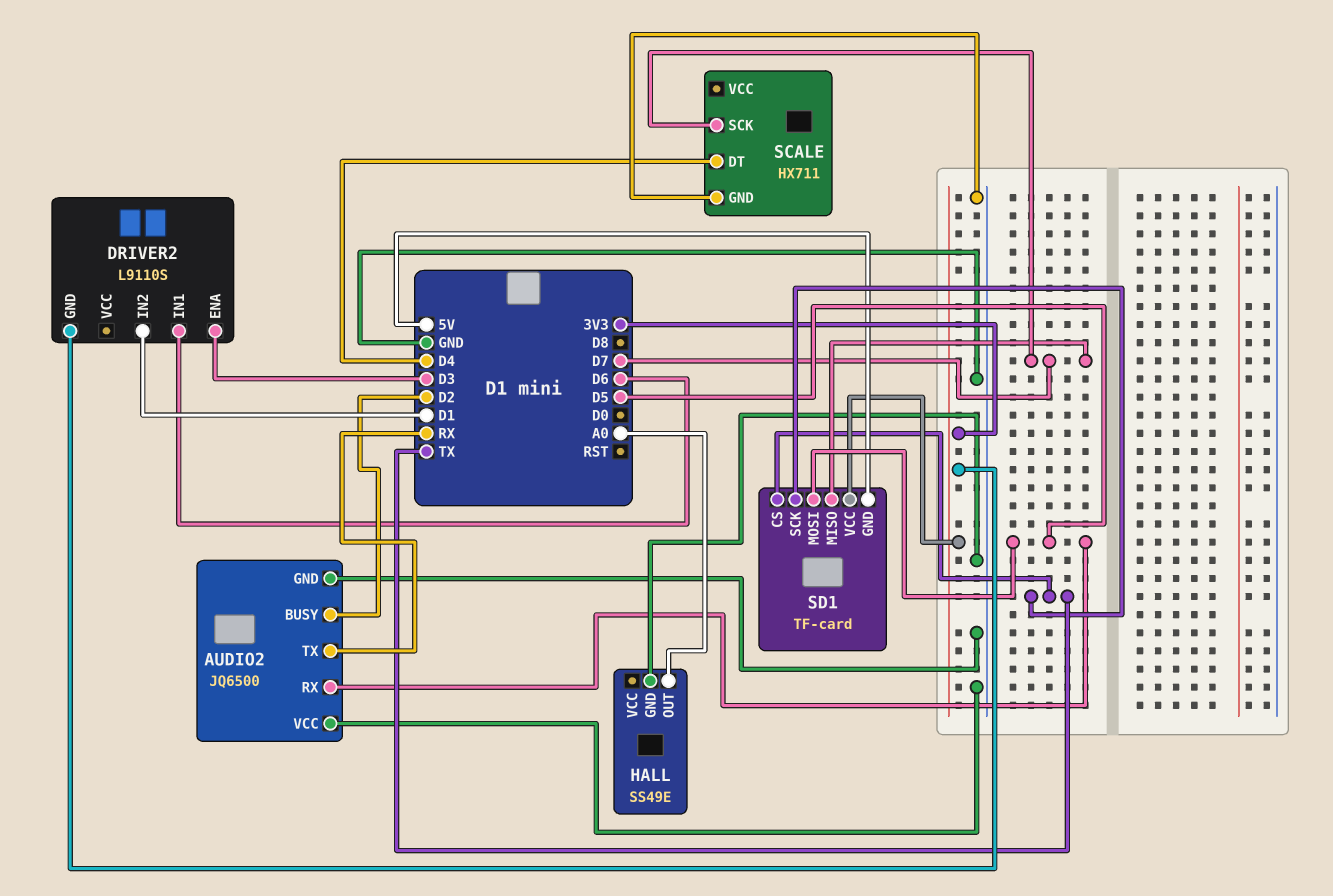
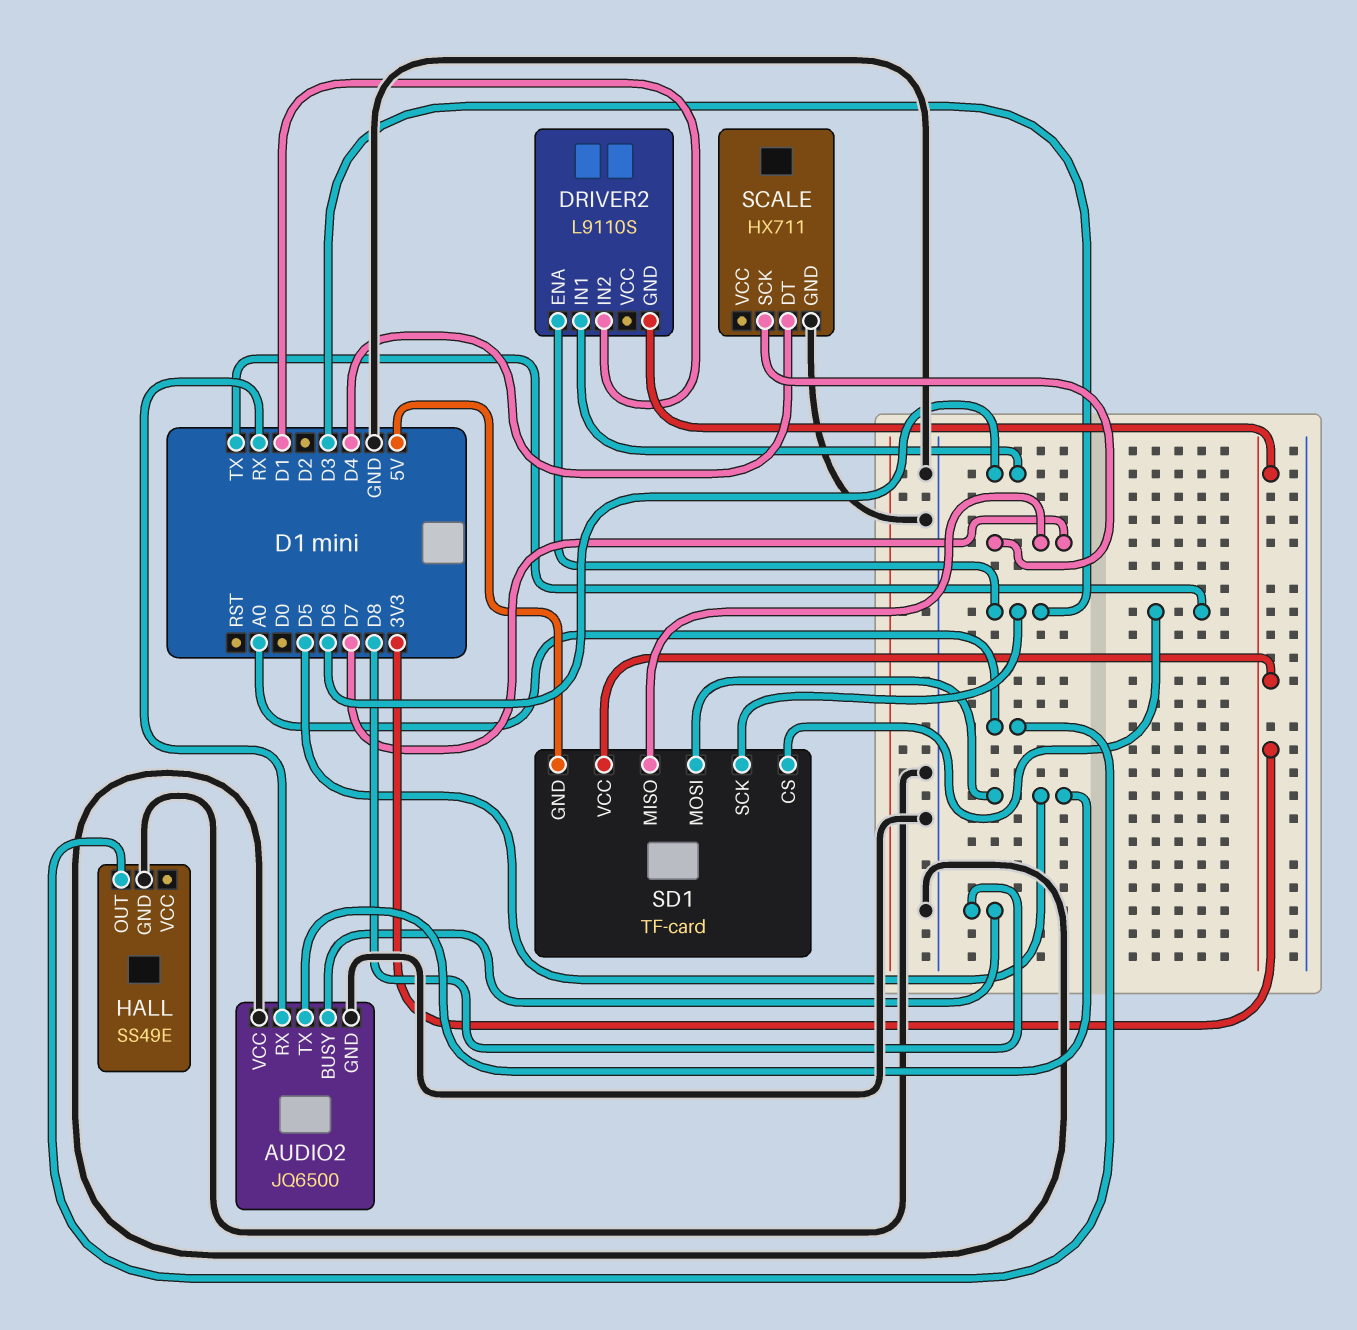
AUDIO2 pin BUSY: D2 -> D8
AUDIO2 pin RX: D5 -> RX
AUDIO2 pin TX: RX -> D5
SD1 pin SCK: TX -> D3

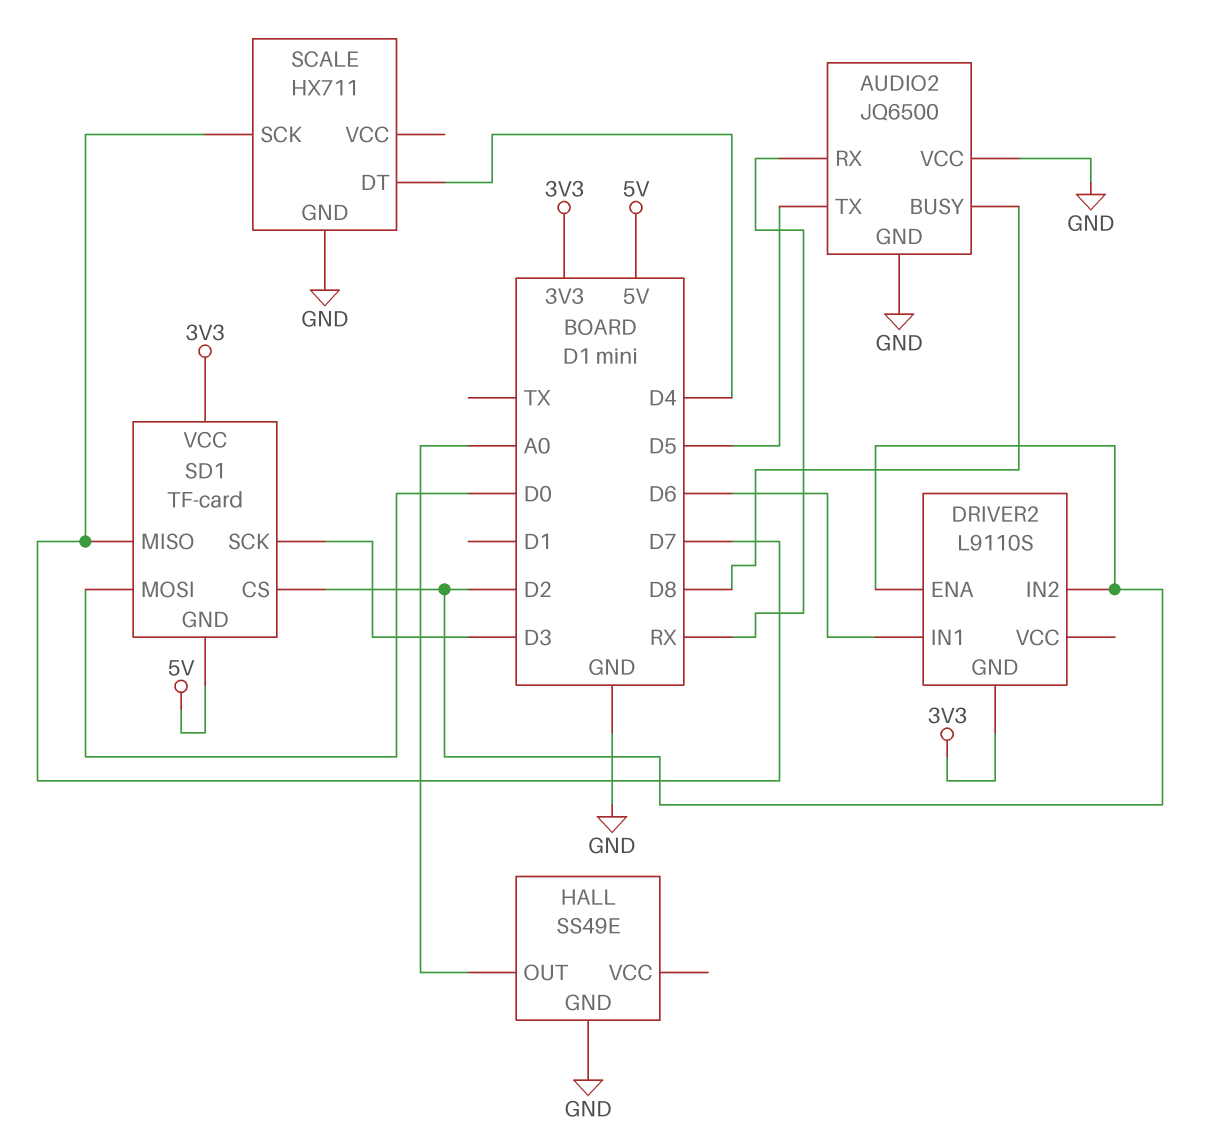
DRIVER2 pin ENA: D3 -> D2
DRIVER2 pin IN2: D1 -> D2
SD1 pin CS: TX -> D2
SD1 pin MOSI: D5 -> D0

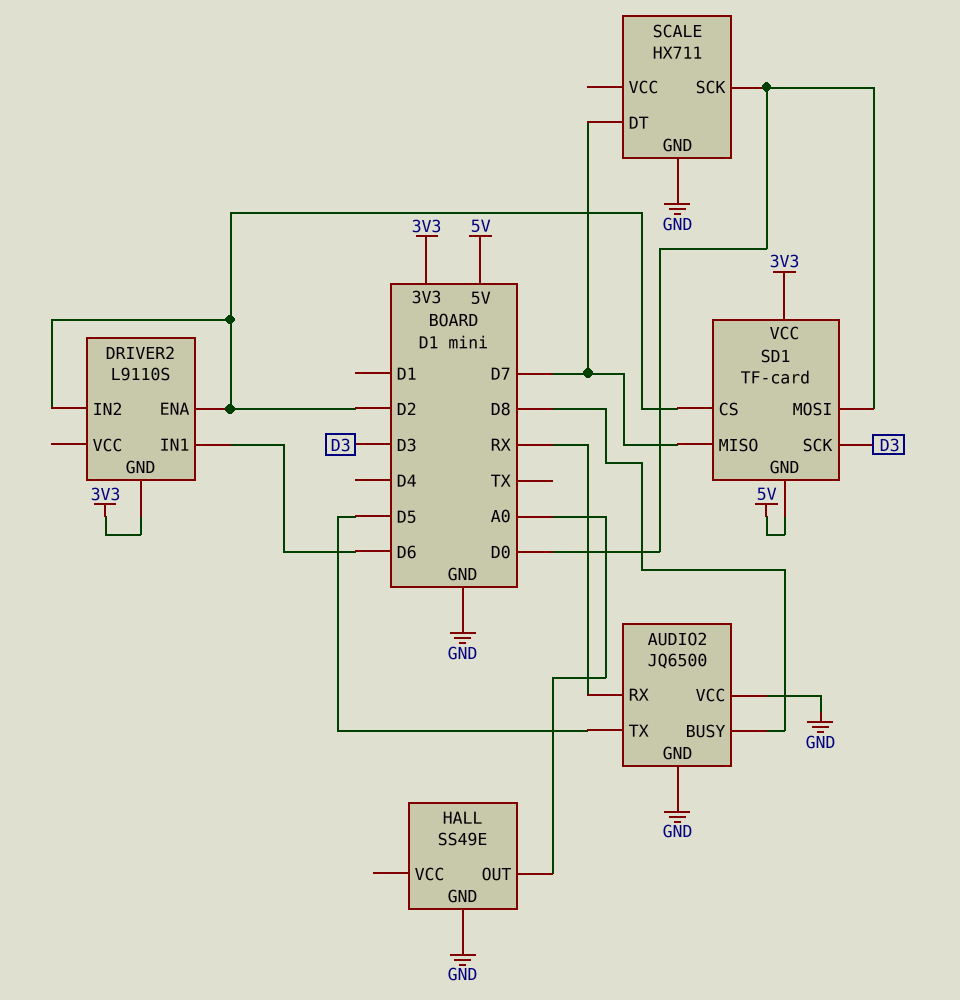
SCALE pin DT: D4 -> D7
SCALE pin SCK: D7 -> D0

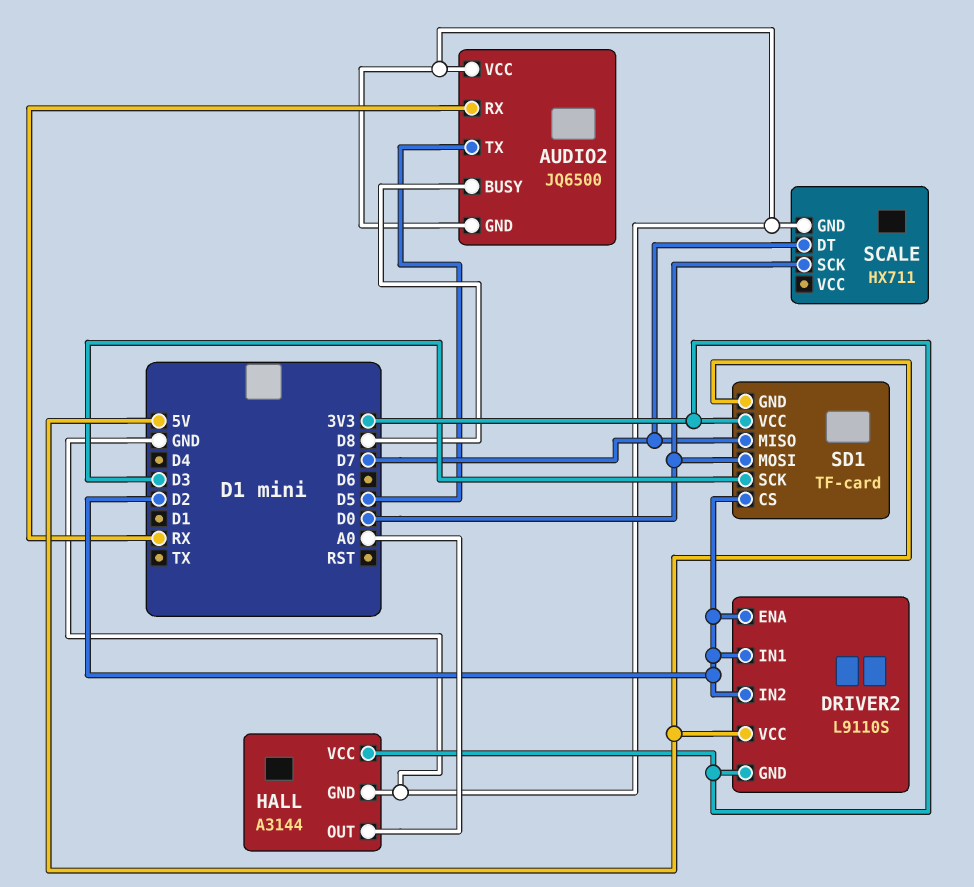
DRIVER2 pin IN1: D6 -> D2
DRIVER2 pin VCC: none -> 5V
HALL: SS49E -> A3144
HALL pin VCC: none -> 3V3

